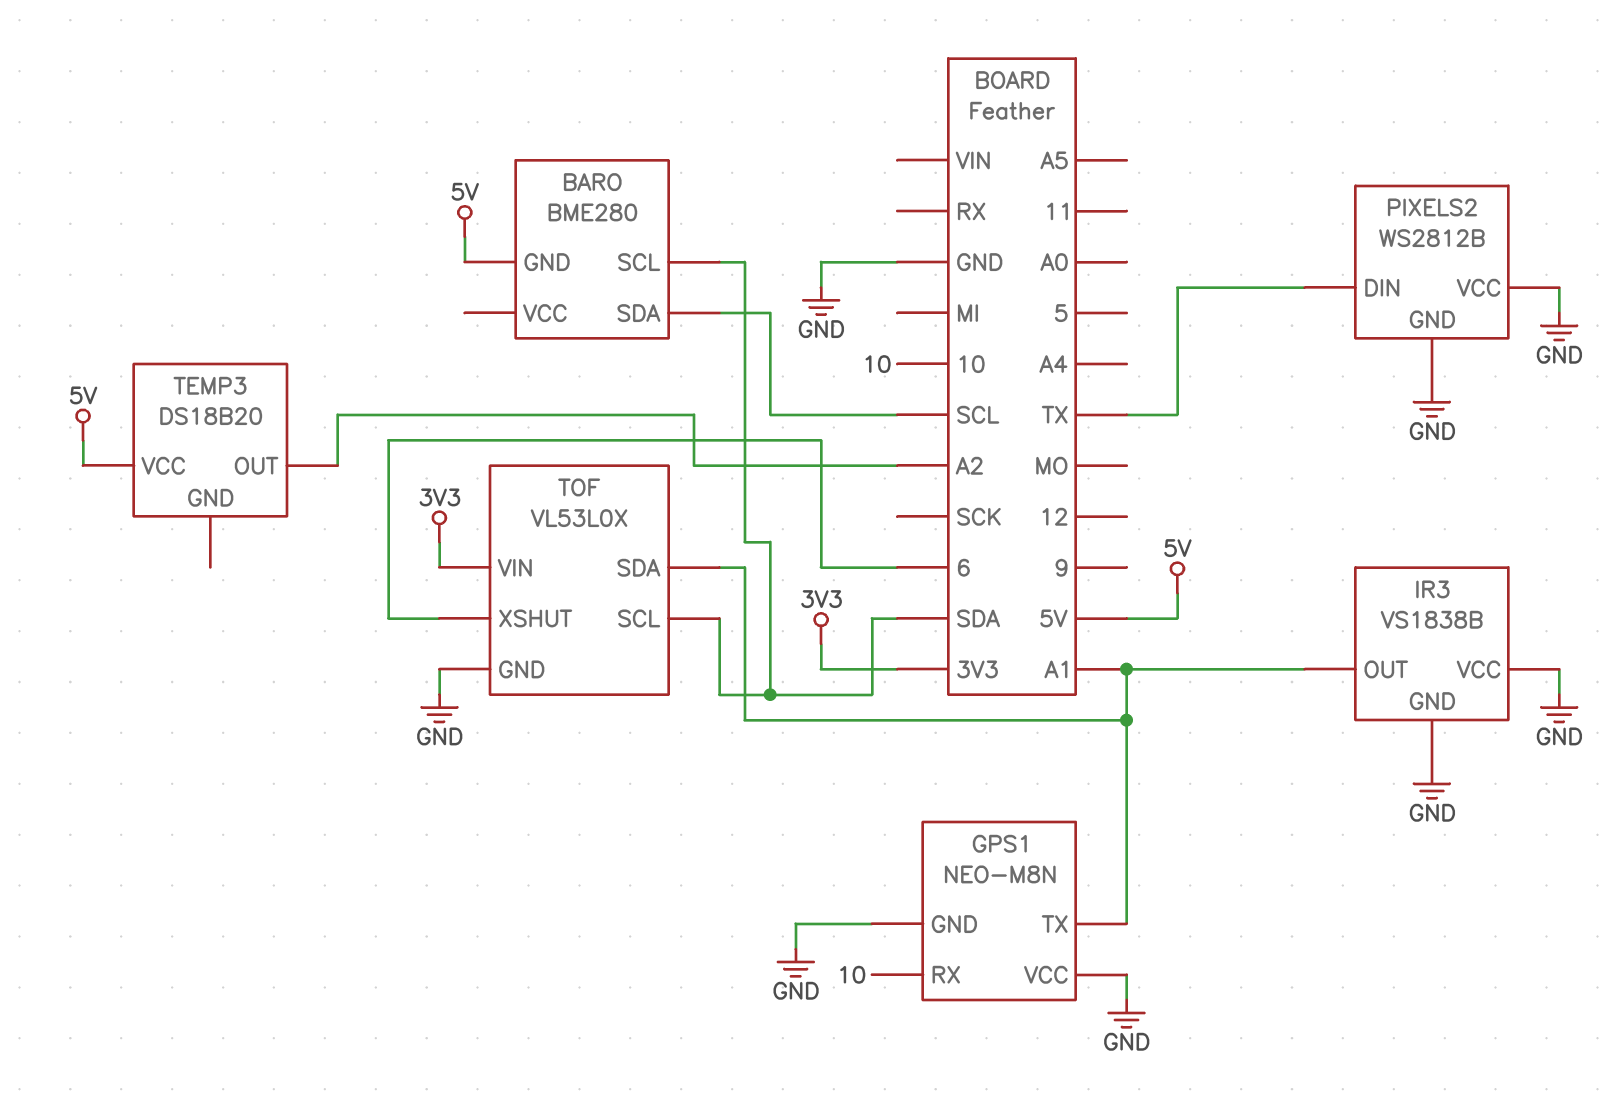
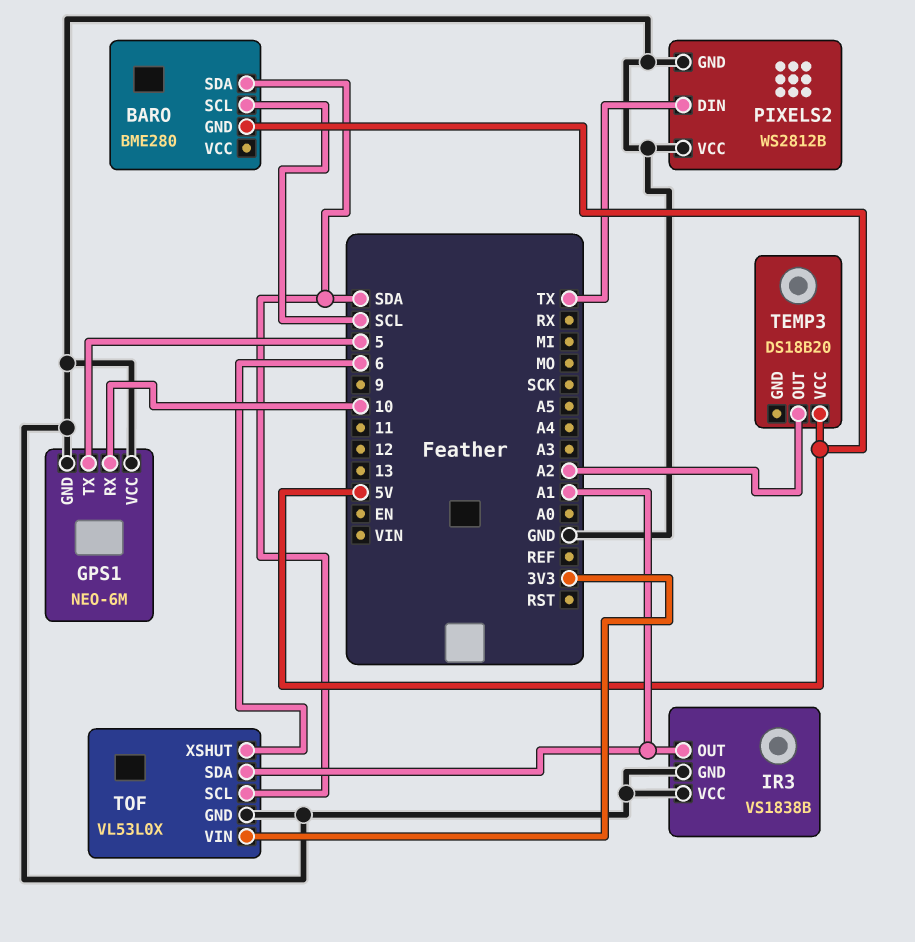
BARO pin SCL: SDA -> SCL
BARO pin SDA: SCL -> SDA
GPS1: NEO-M8N -> NEO-6M
GPS1 pin TX: A1 -> 5

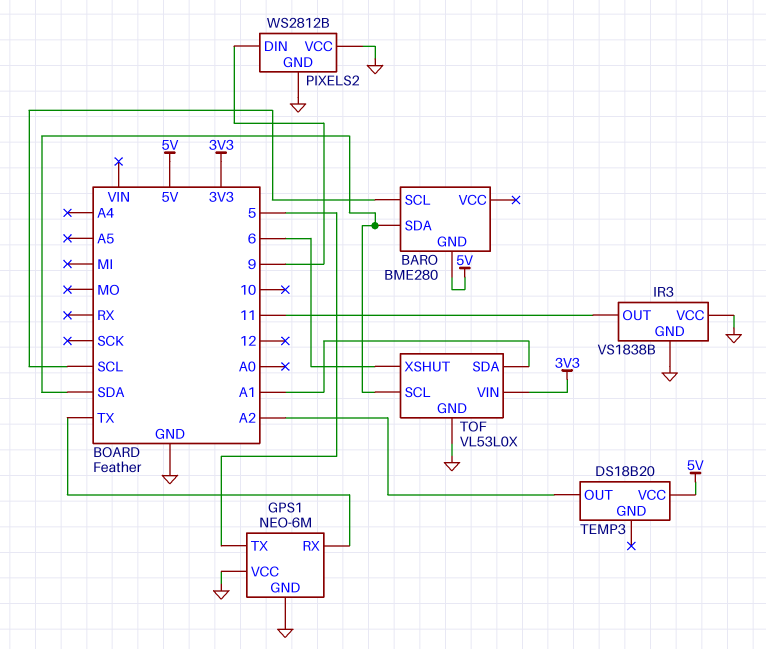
GPS1 pin RX: 10 -> TX
IR3 pin OUT: A1 -> 11
PIXELS2 pin DIN: TX -> 9

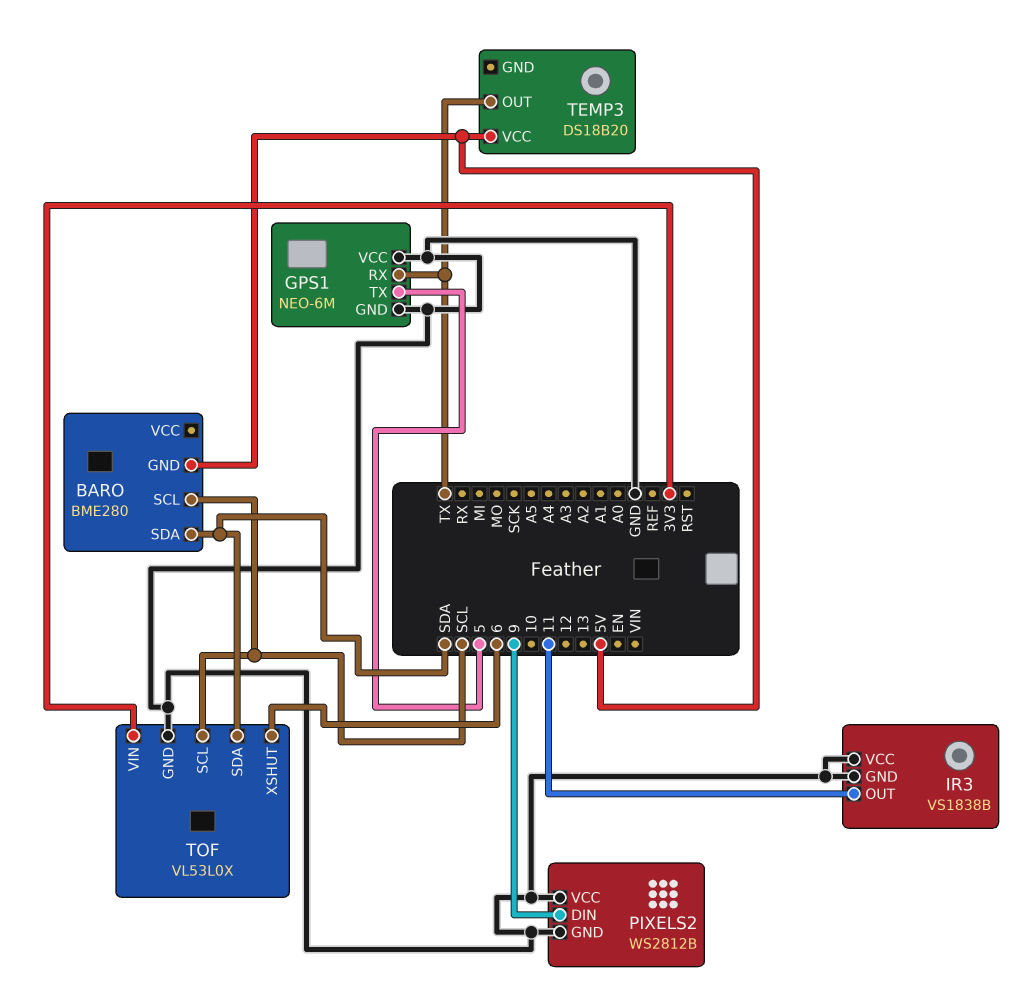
TEMP3 pin OUT: A2 -> TX
TOF pin SCL: SDA -> SCL
TOF pin SDA: A1 -> SDA

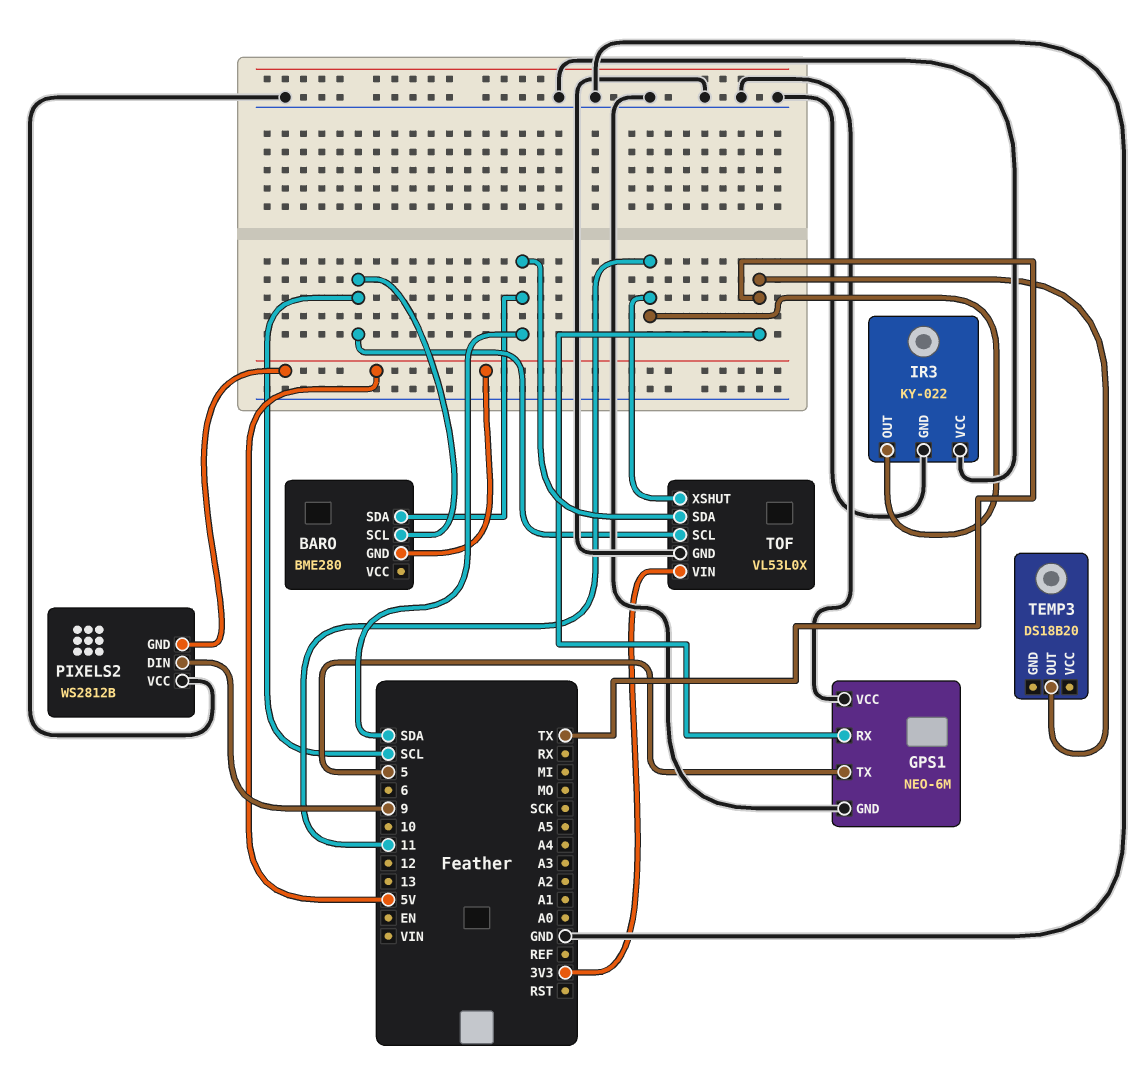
IR3: VS1838B -> KY-022
PIXELS2 pin GND: GND -> 5V
TEMP3 pin VCC: 5V -> none
TOF pin XSHUT: 6 -> 11

